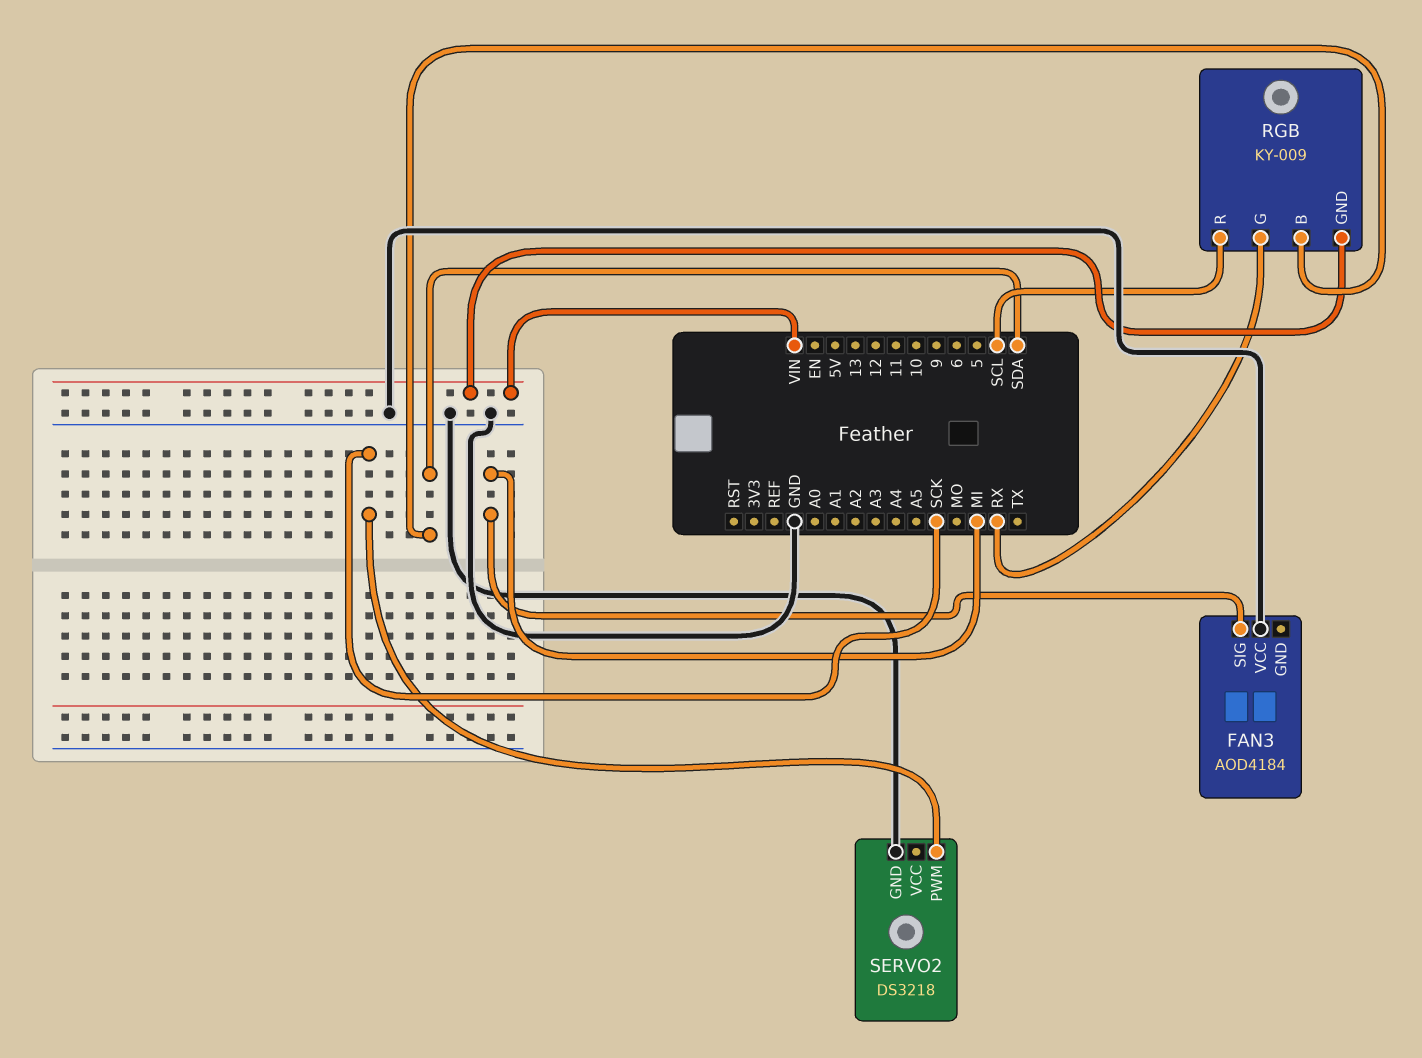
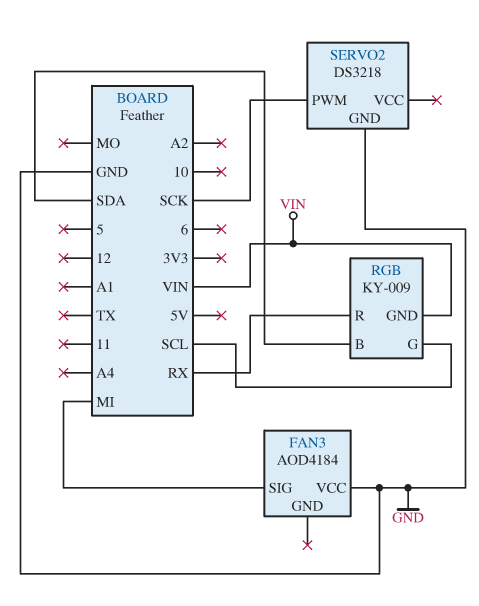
RGB pin G: RX -> SCL
RGB pin R: SCL -> RX

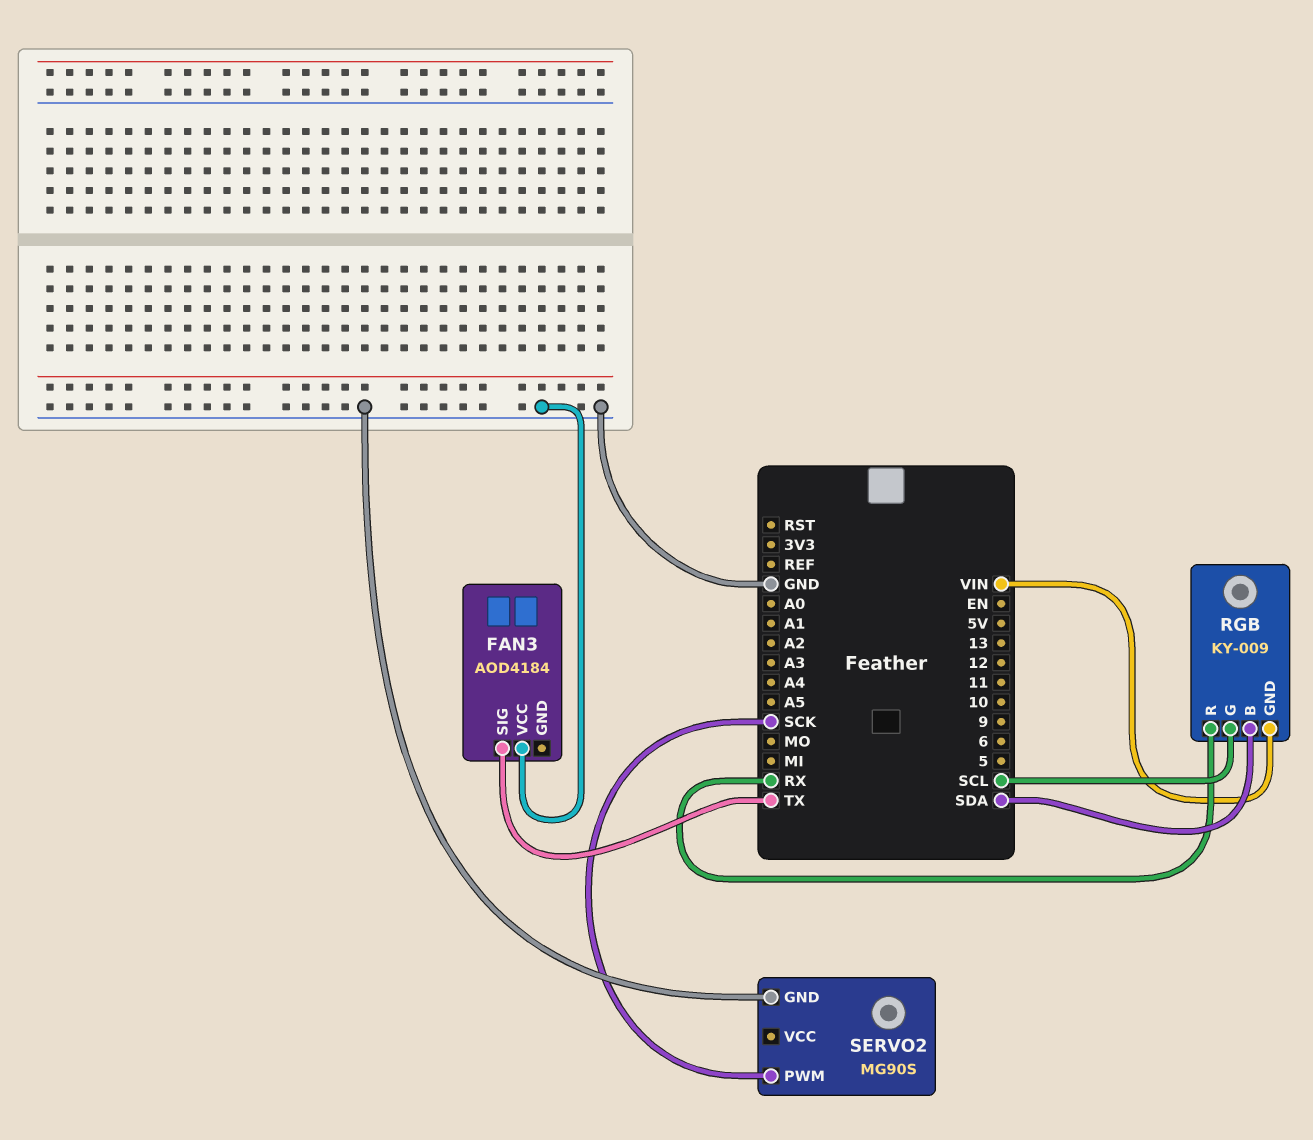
FAN3 pin SIG: MI -> TX
SERVO2: DS3218 -> MG90S

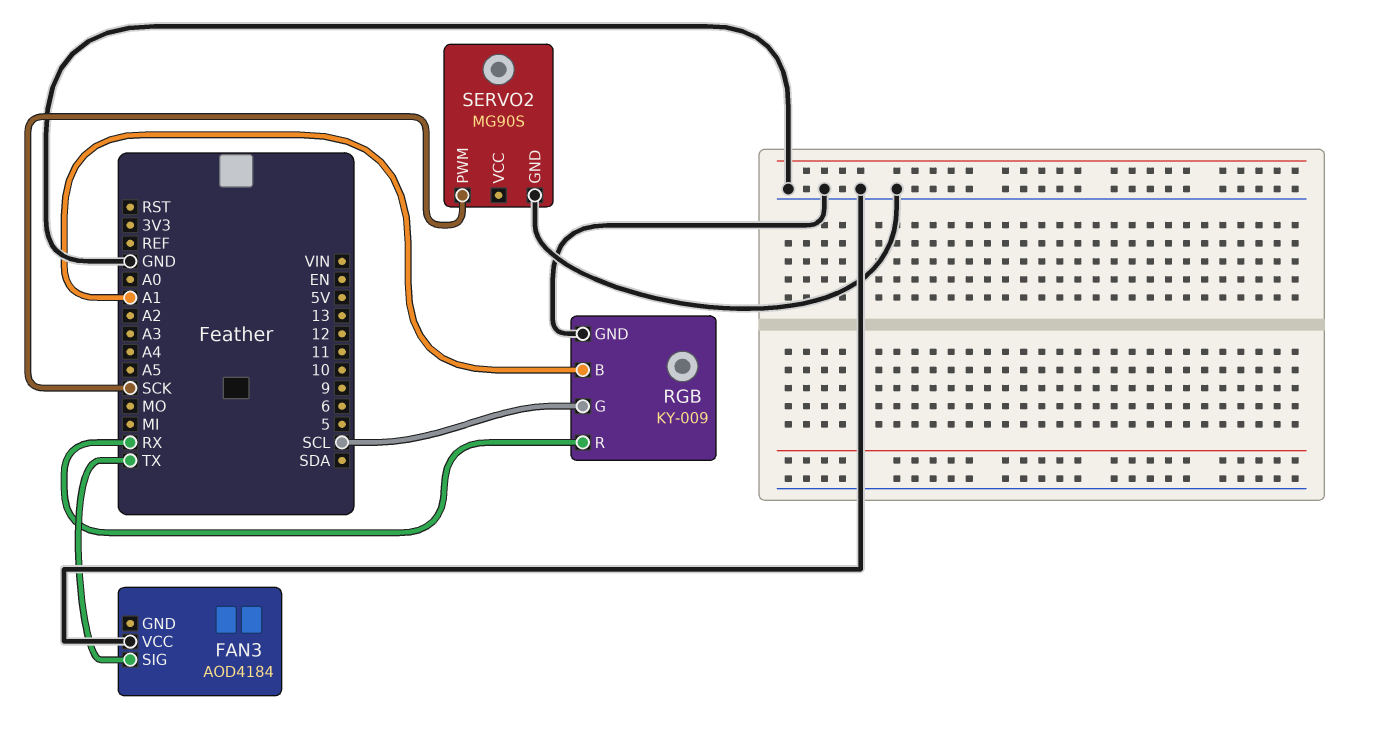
RGB pin B: SDA -> A1
RGB pin GND: VIN -> GND

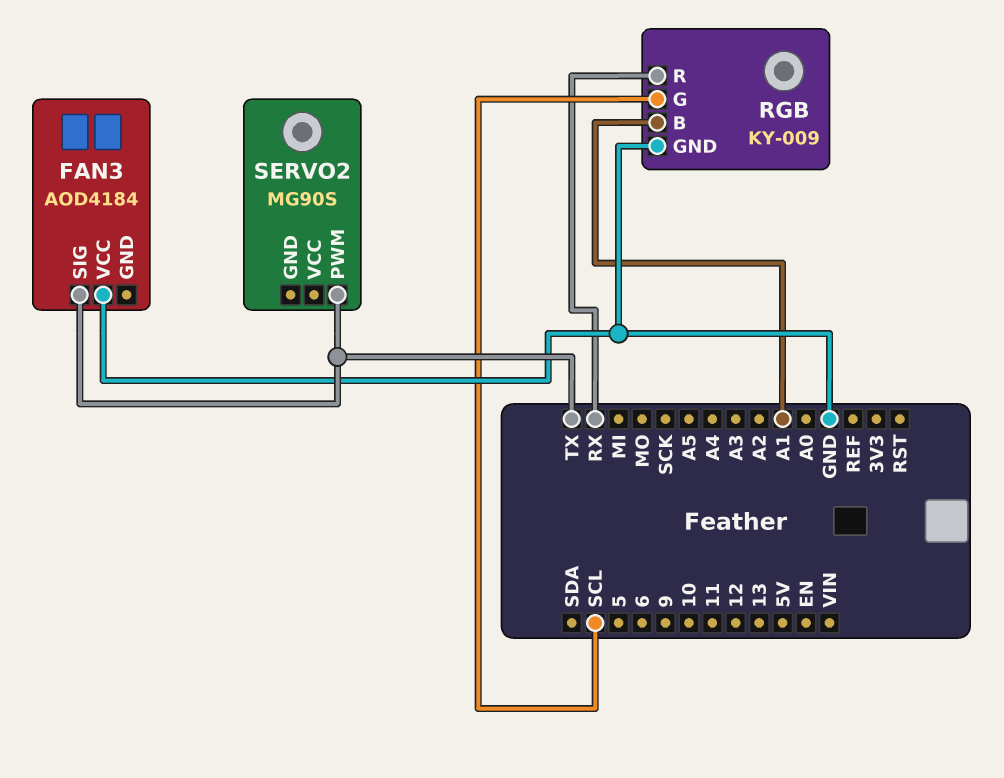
SERVO2 pin GND: GND -> none
SERVO2 pin PWM: SCK -> TX

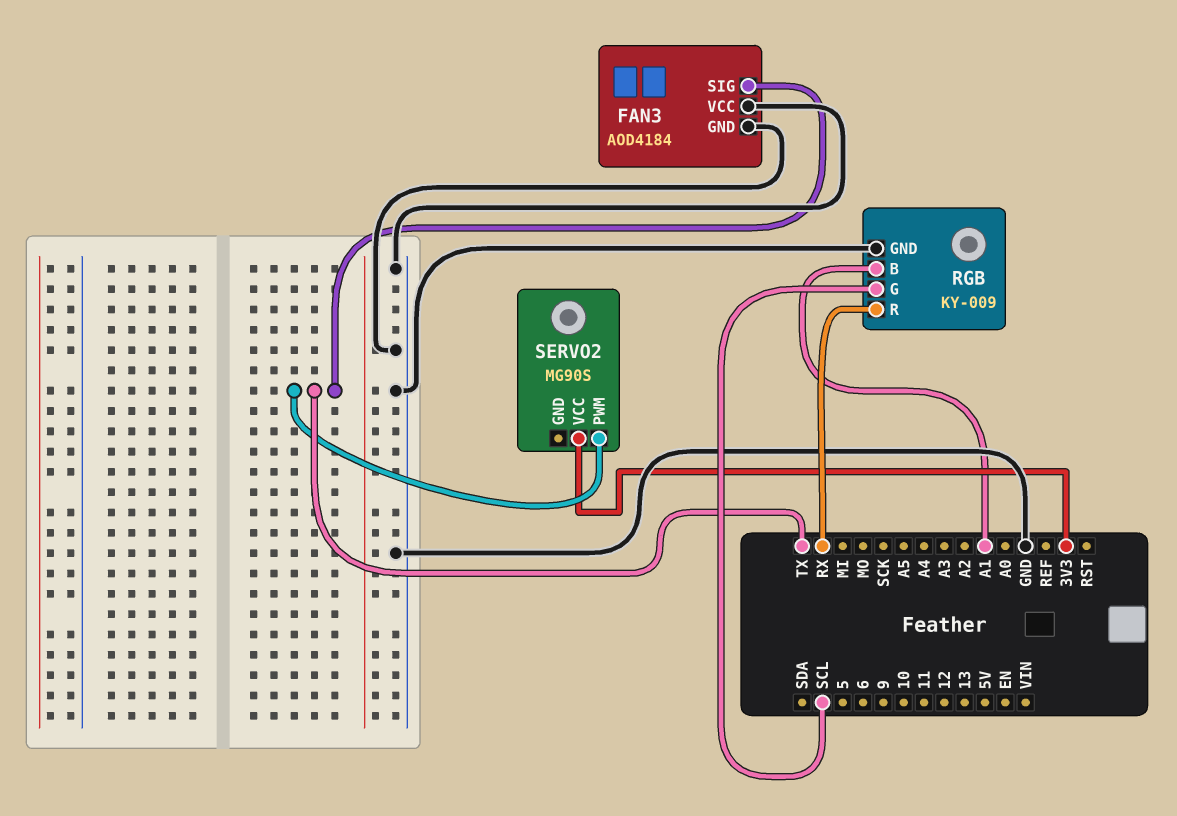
FAN3 pin GND: none -> GND
SERVO2 pin VCC: none -> 3V3

